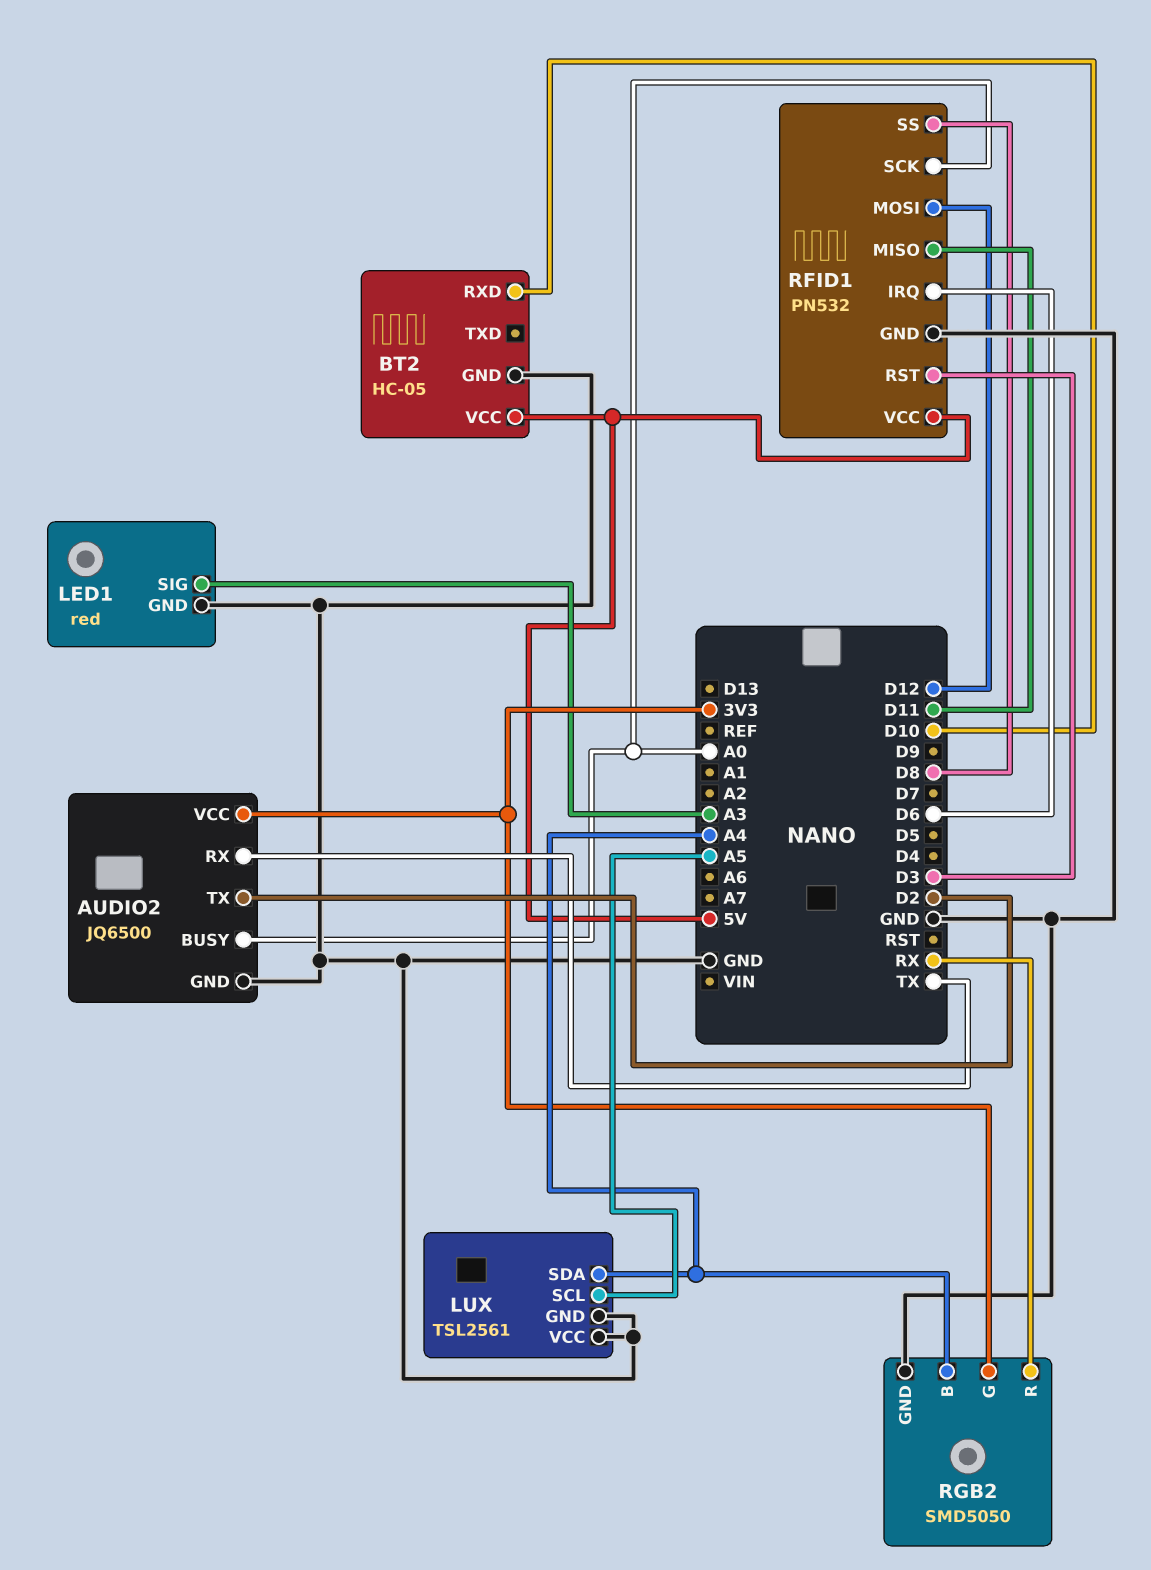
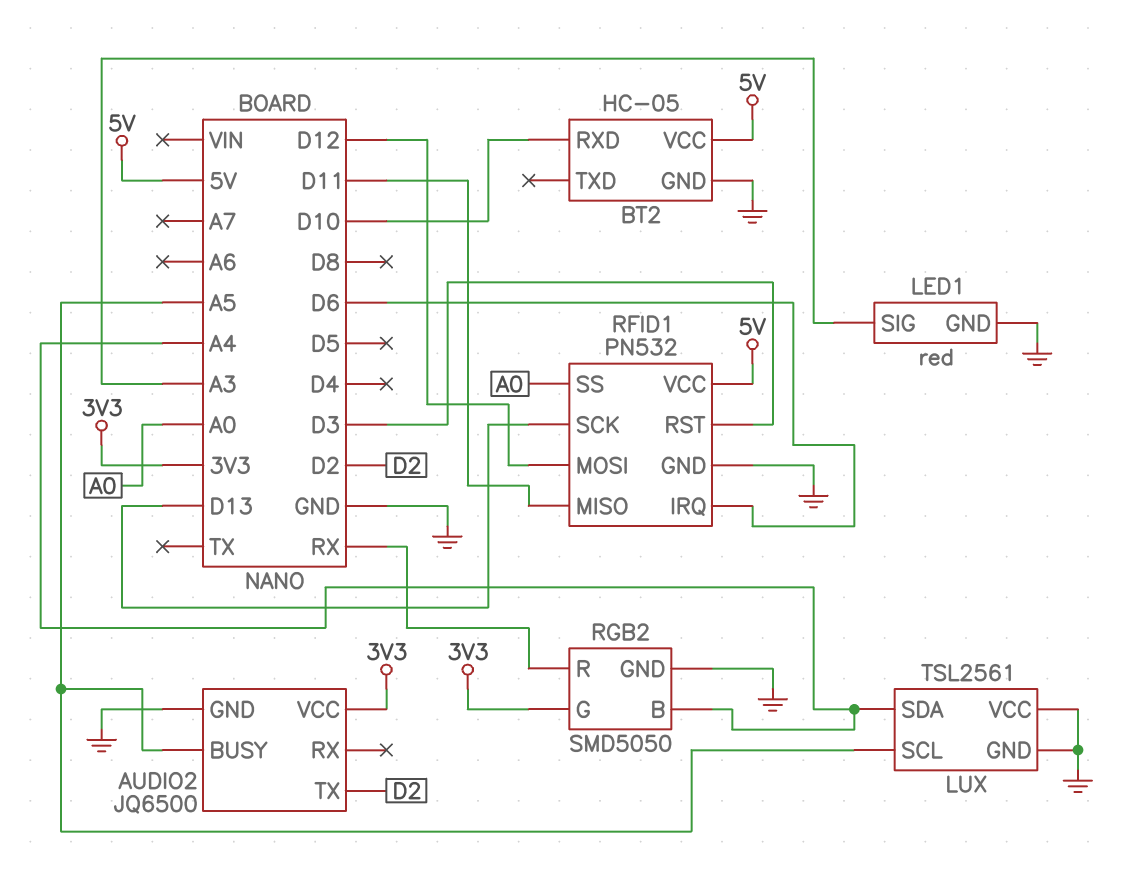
AUDIO2 pin BUSY: A0 -> A5
AUDIO2 pin RX: TX -> none
RFID1 pin SCK: A0 -> D13
RFID1 pin SS: D8 -> A0

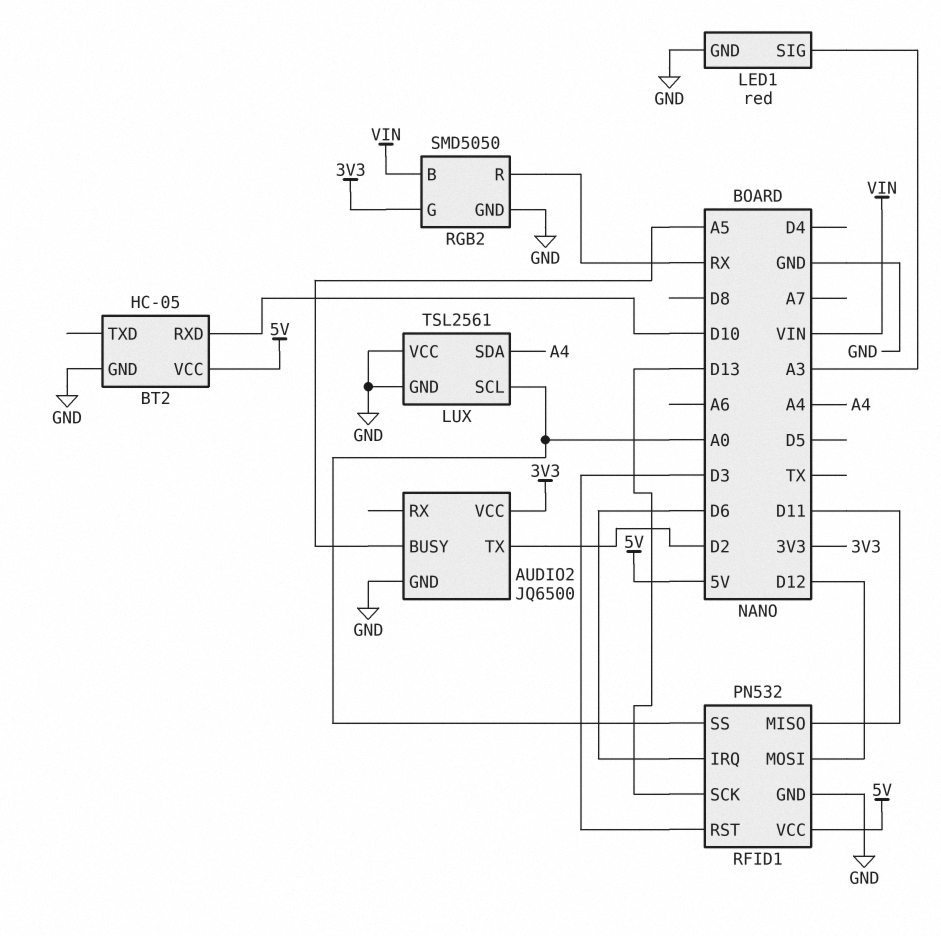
LUX pin SCL: A5 -> A0
RGB2 pin B: A4 -> VIN

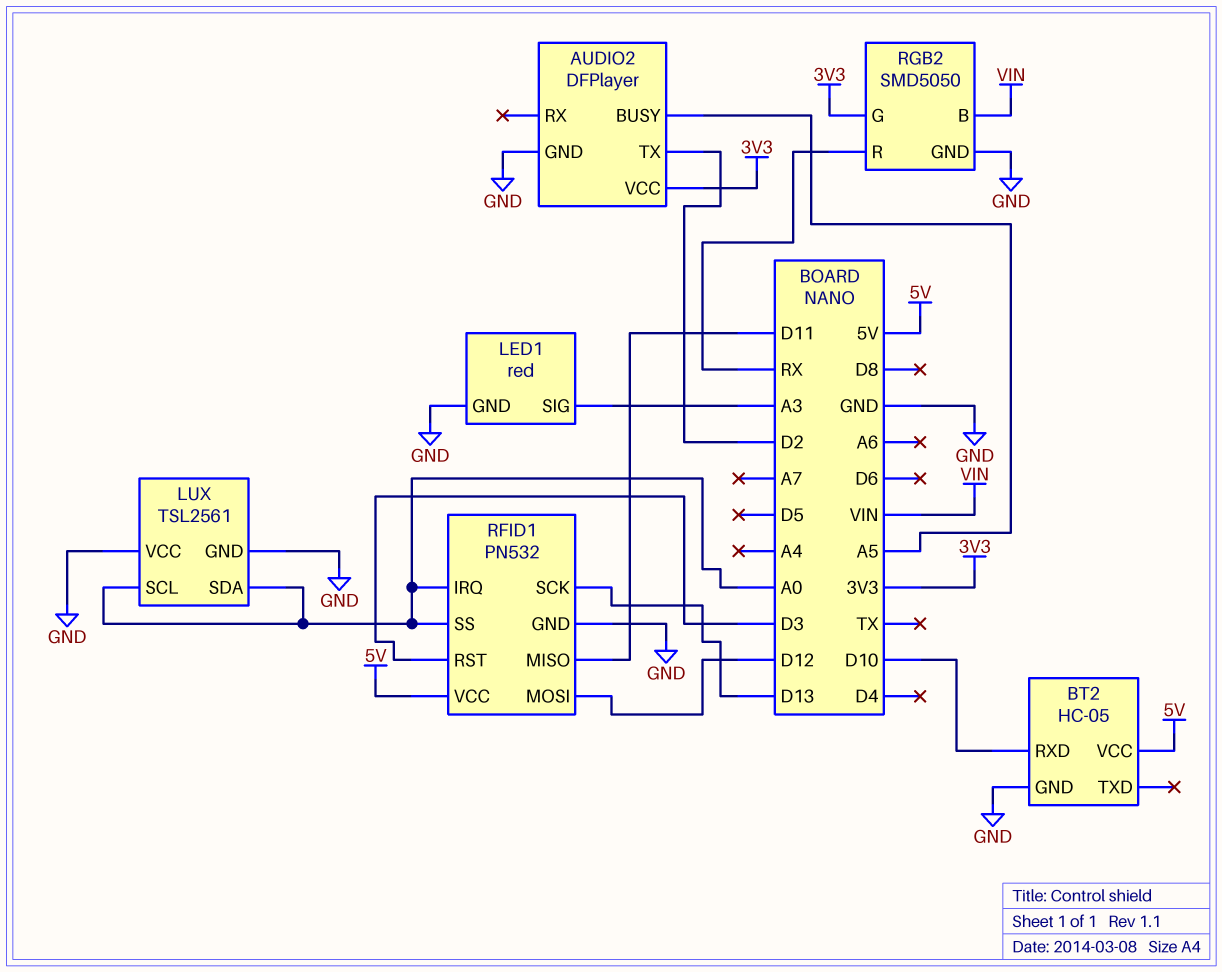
AUDIO2: JQ6500 -> DFPlayer
LUX pin SDA: A4 -> A0
RFID1 pin IRQ: D6 -> A0

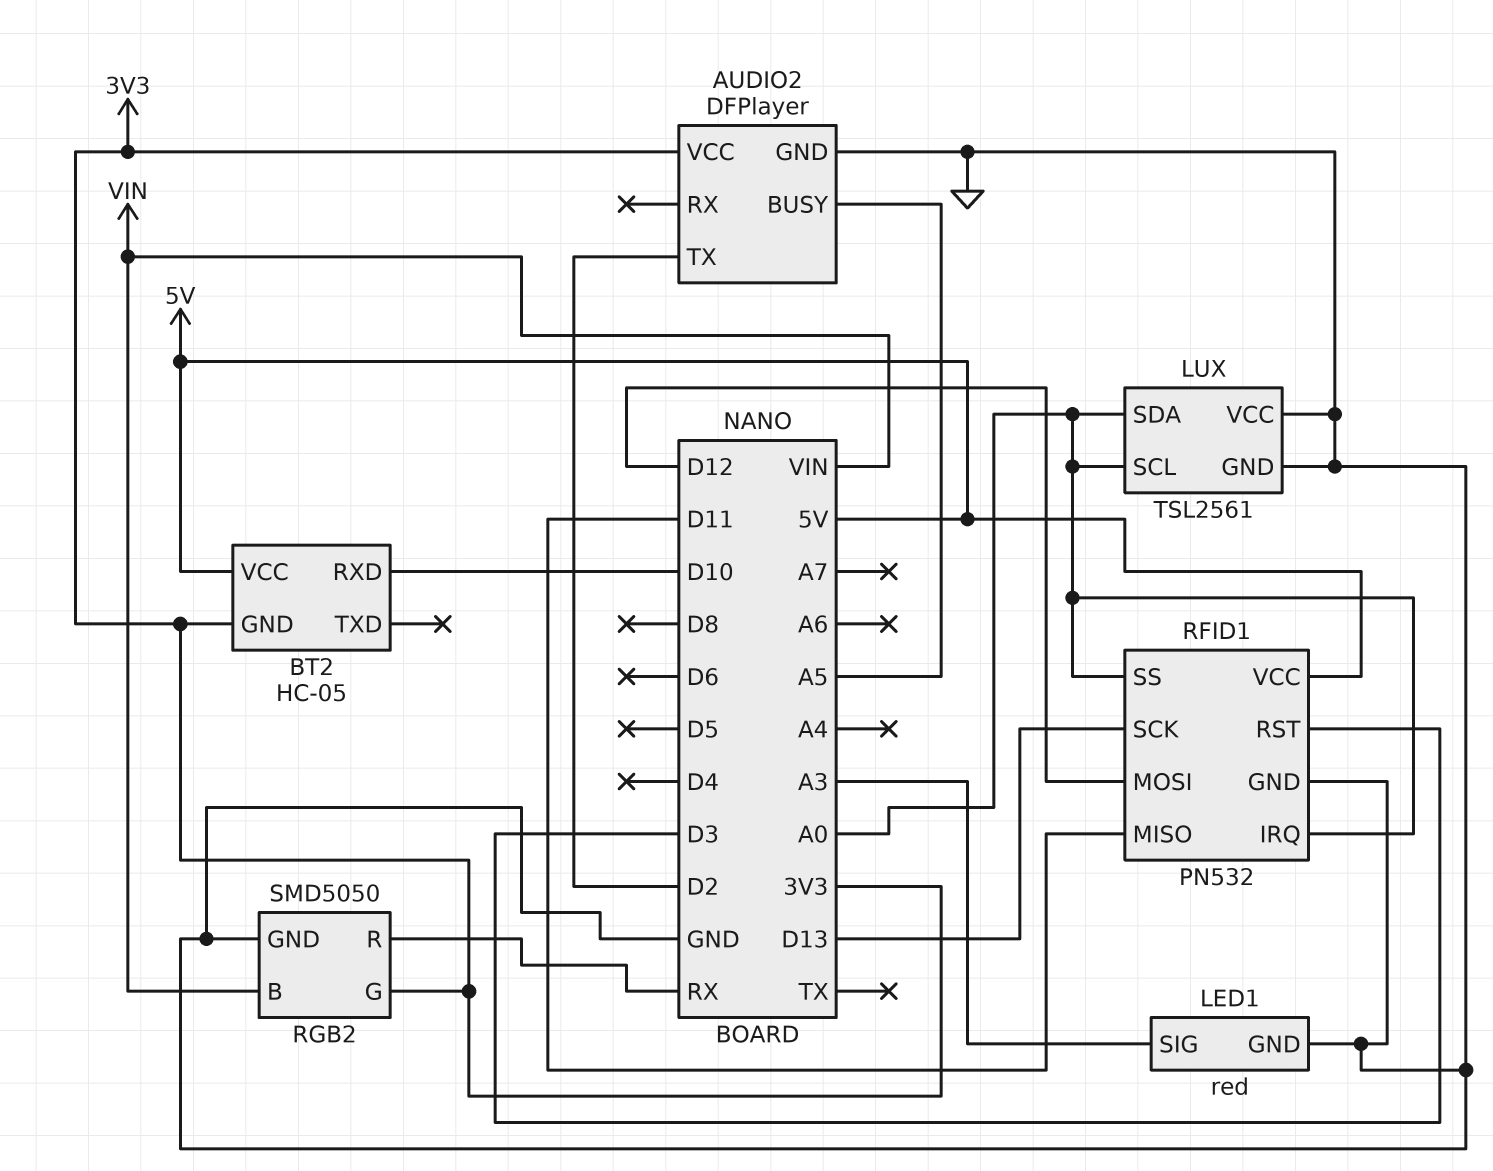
BT2 pin GND: GND -> 3V3

